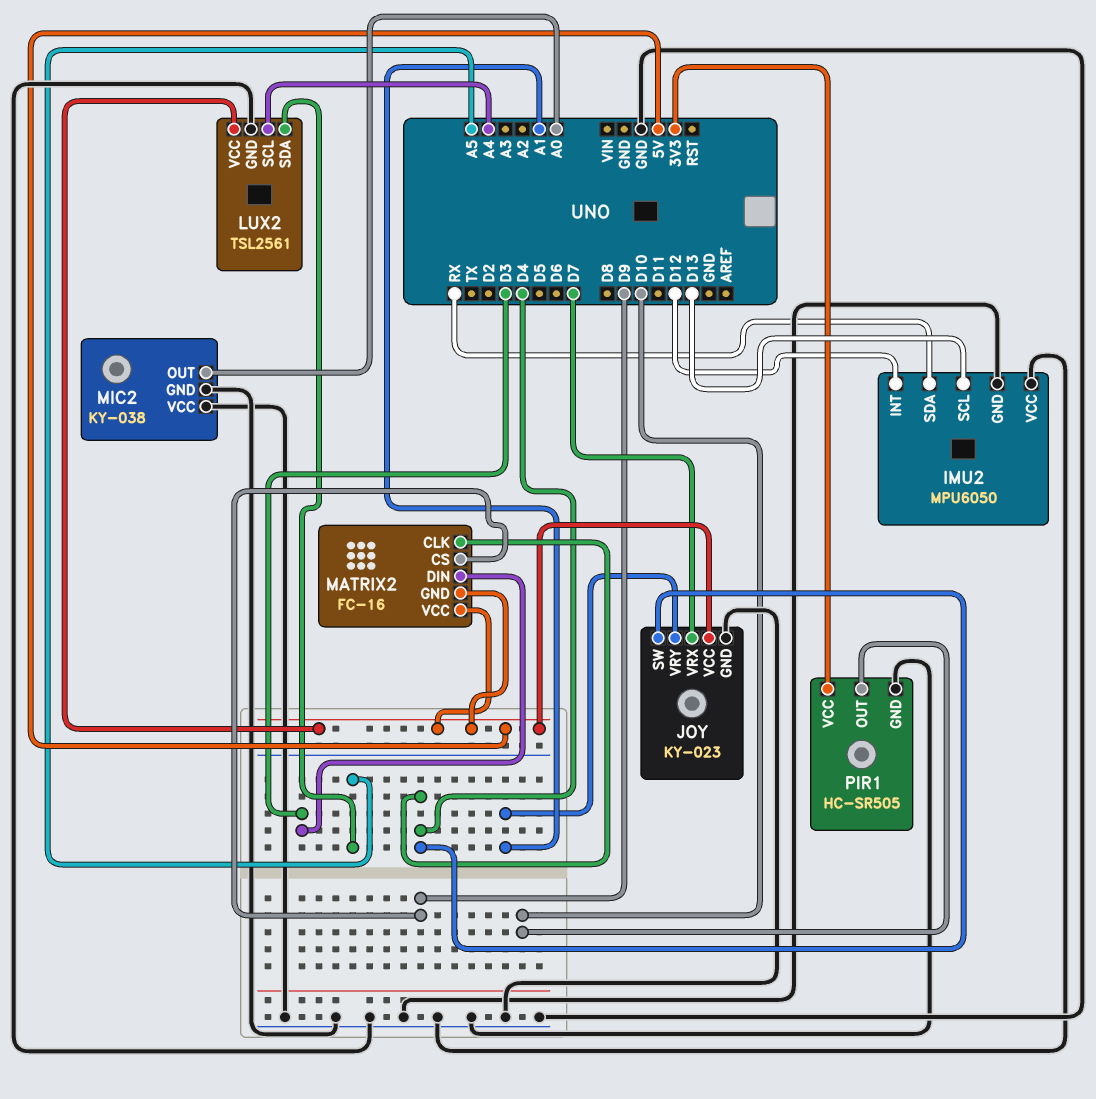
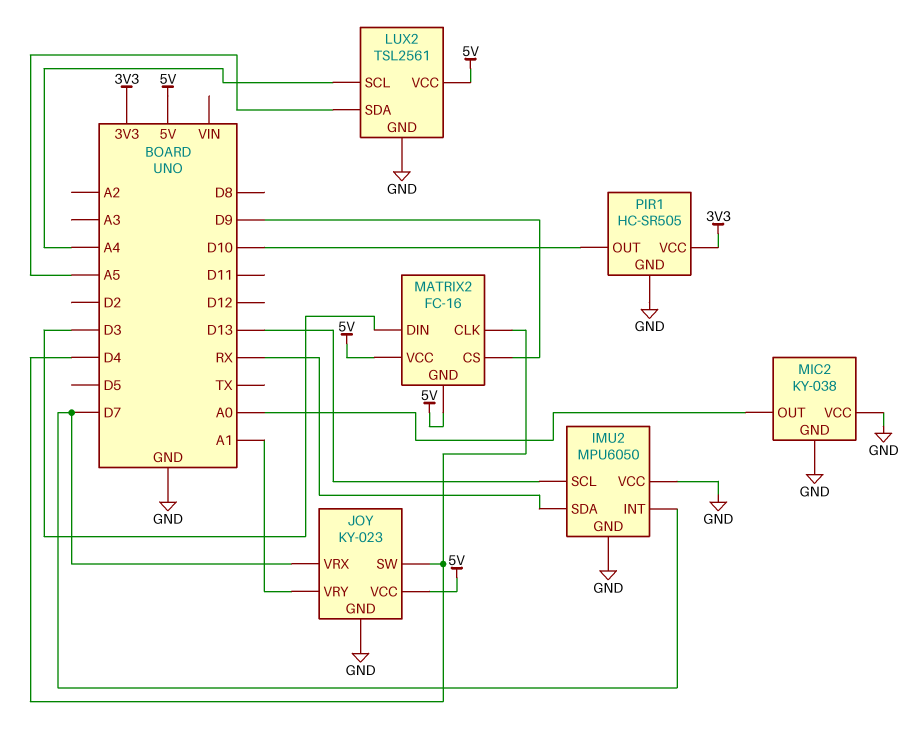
IMU2 pin INT: D12 -> D7

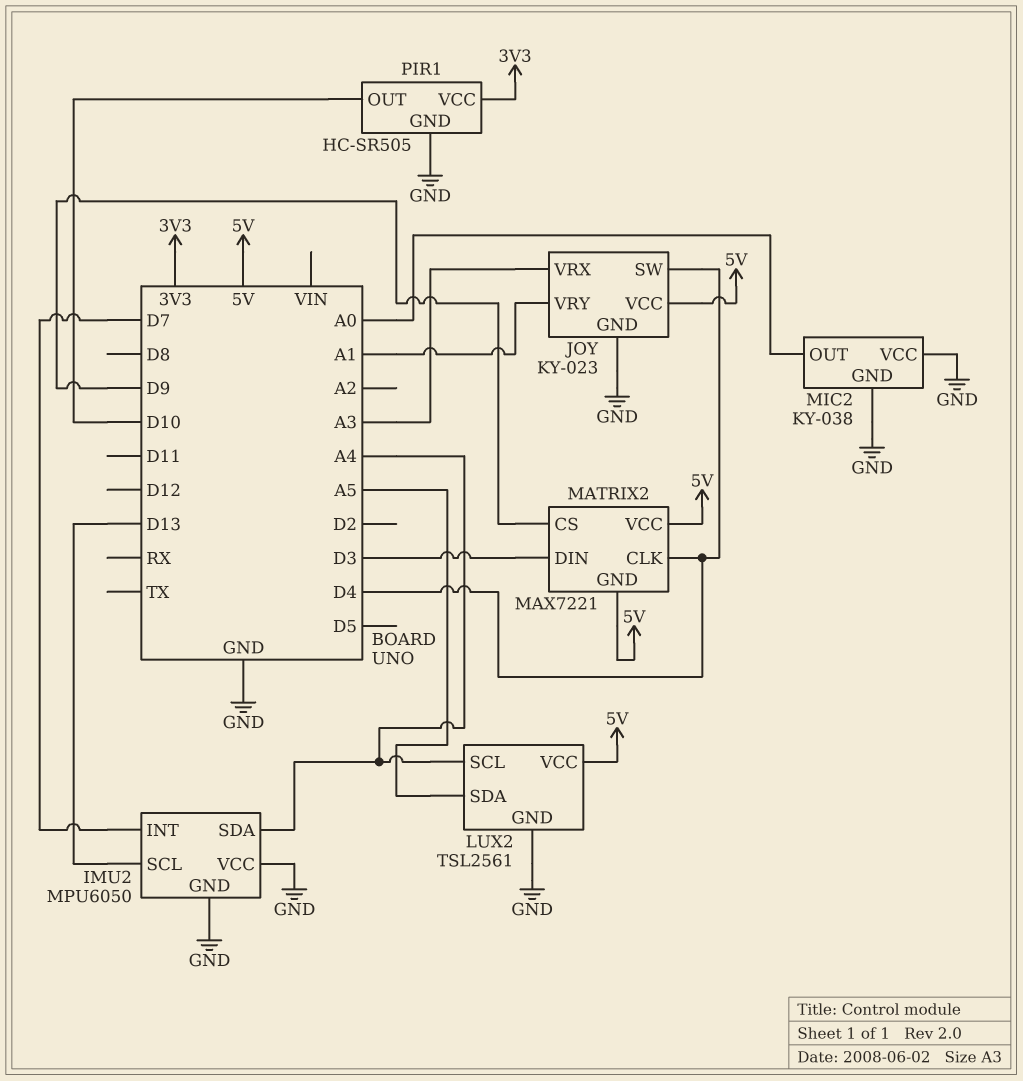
IMU2 pin SDA: RX -> A4
JOY pin VRX: D7 -> A3
MATRIX2: FC-16 -> MAX7221

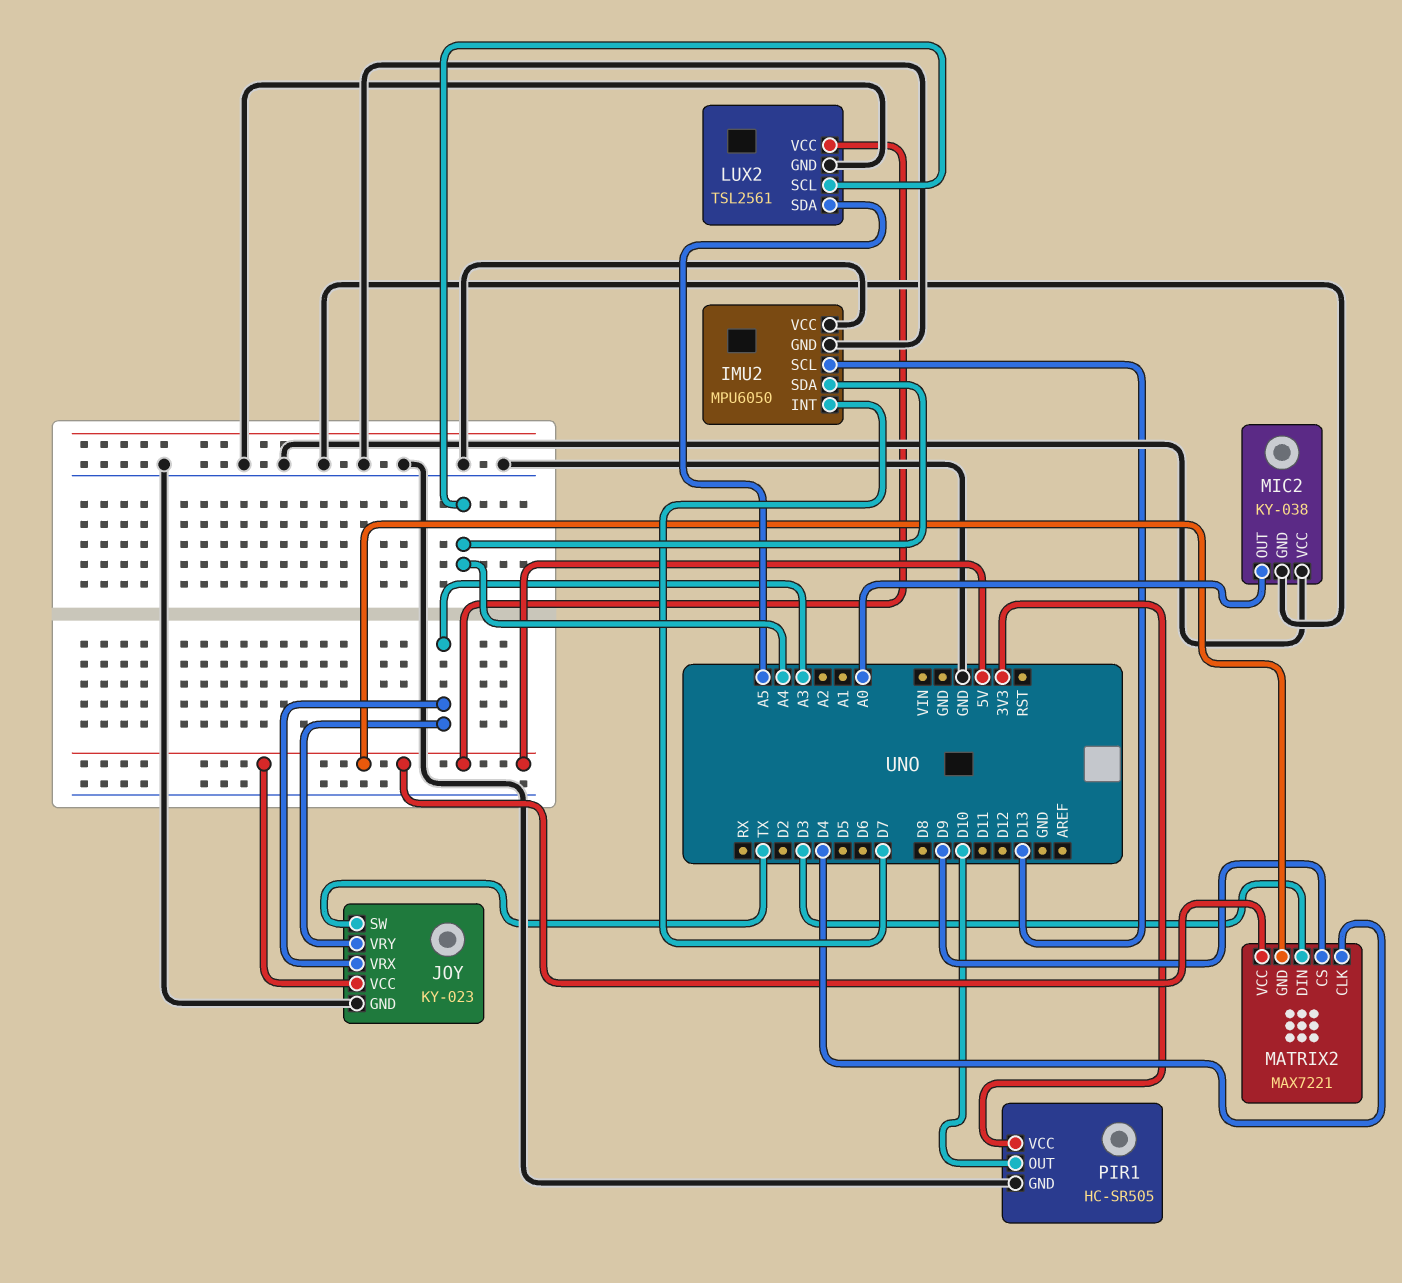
JOY pin SW: D4 -> TX
JOY pin VRY: A1 -> A3

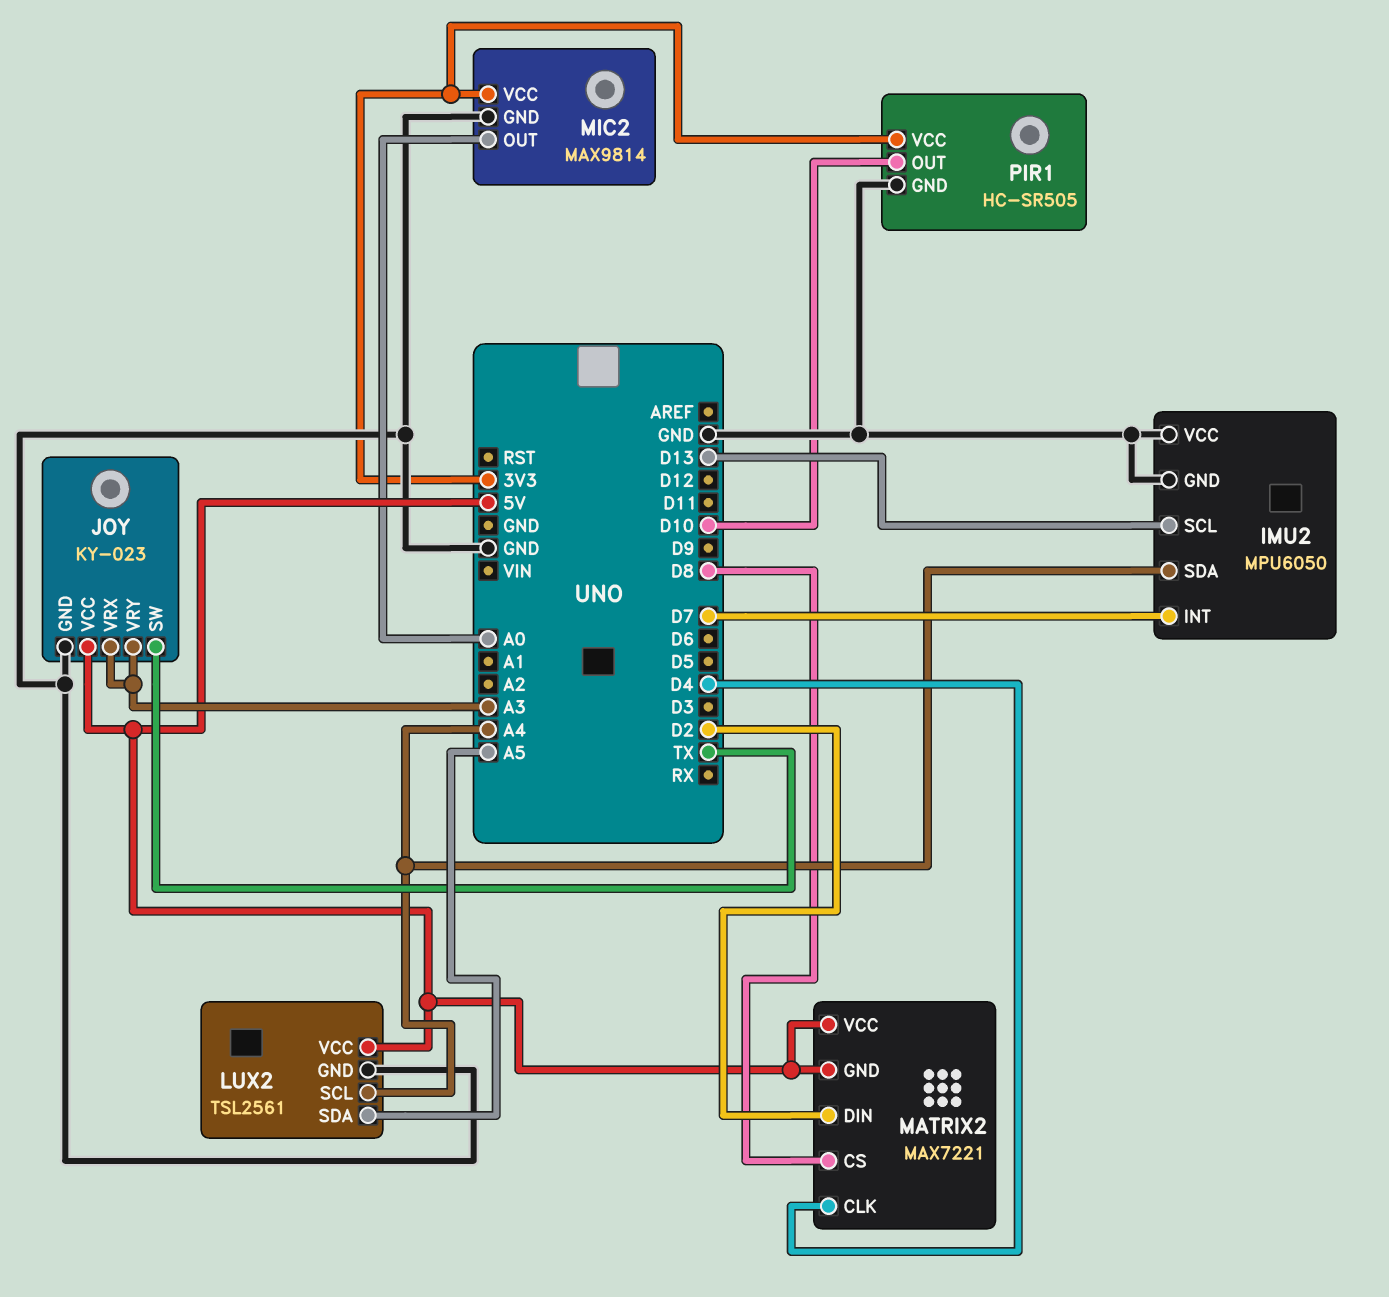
MATRIX2 pin CS: D9 -> D8
MATRIX2 pin DIN: D3 -> D2
MIC2: KY-038 -> MAX9814
MIC2 pin VCC: GND -> 3V3

